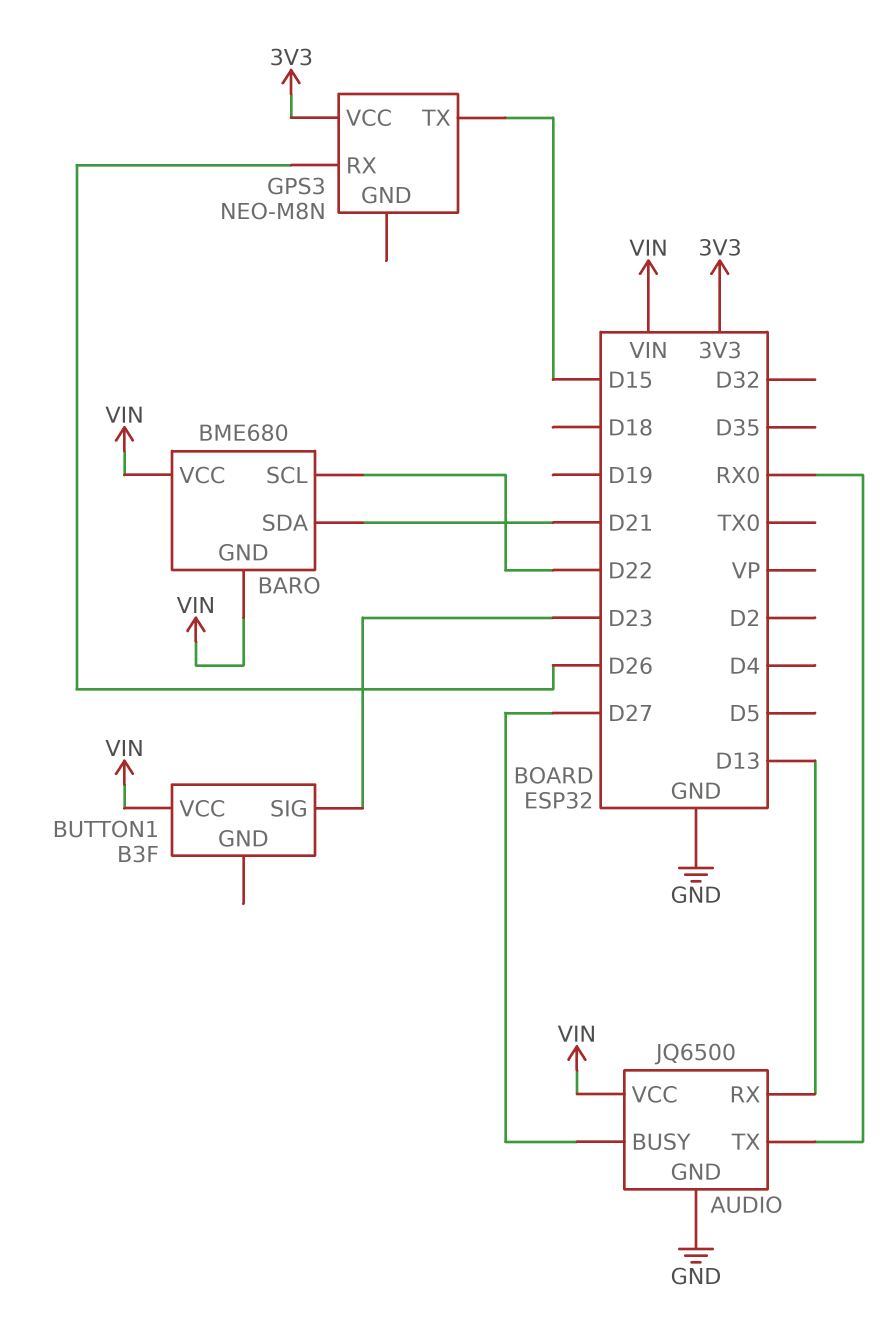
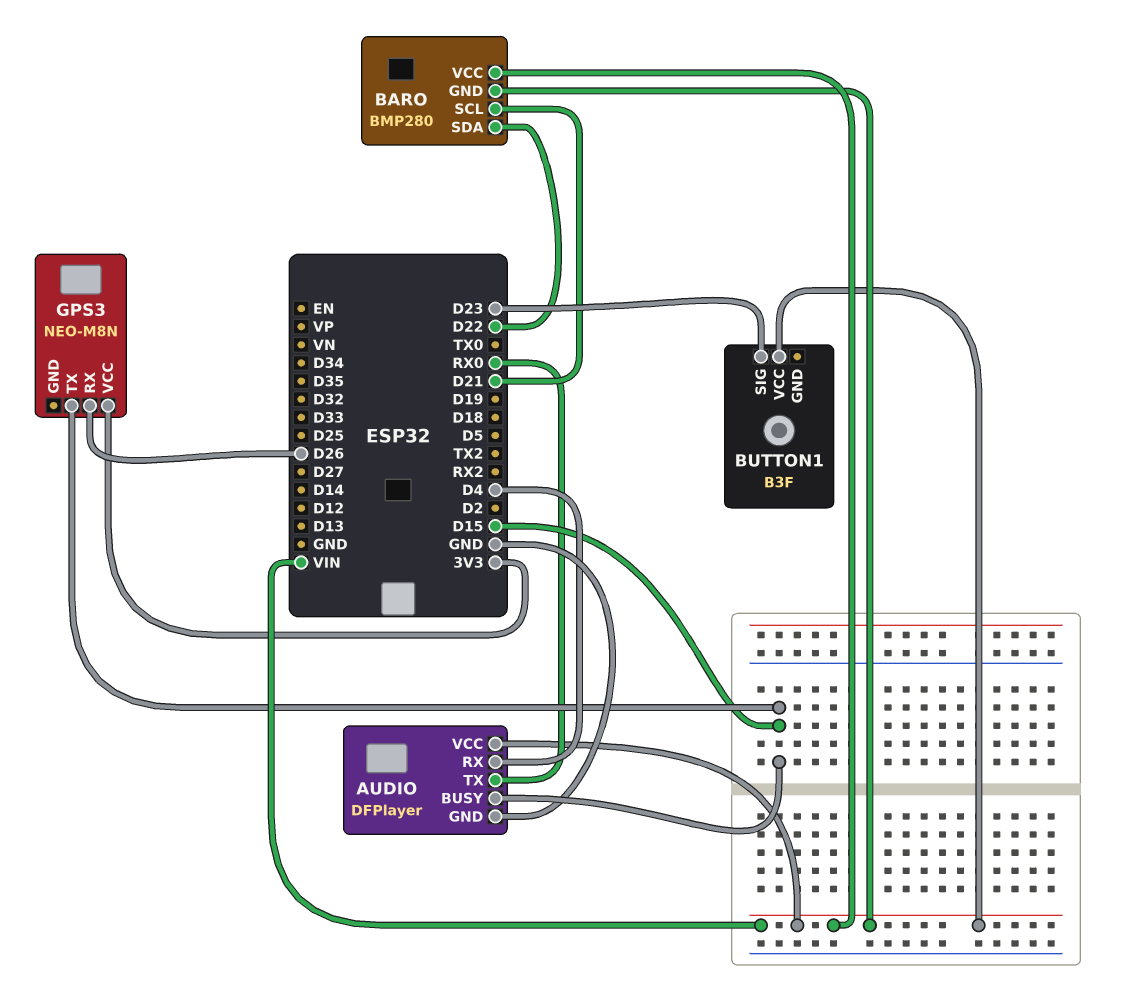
AUDIO: JQ6500 -> DFPlayer
AUDIO pin BUSY: D27 -> D15
AUDIO pin RX: D13 -> D4
BARO: BME680 -> BMP280
BARO pin SCL: D22 -> D21
BARO pin SDA: D21 -> D22

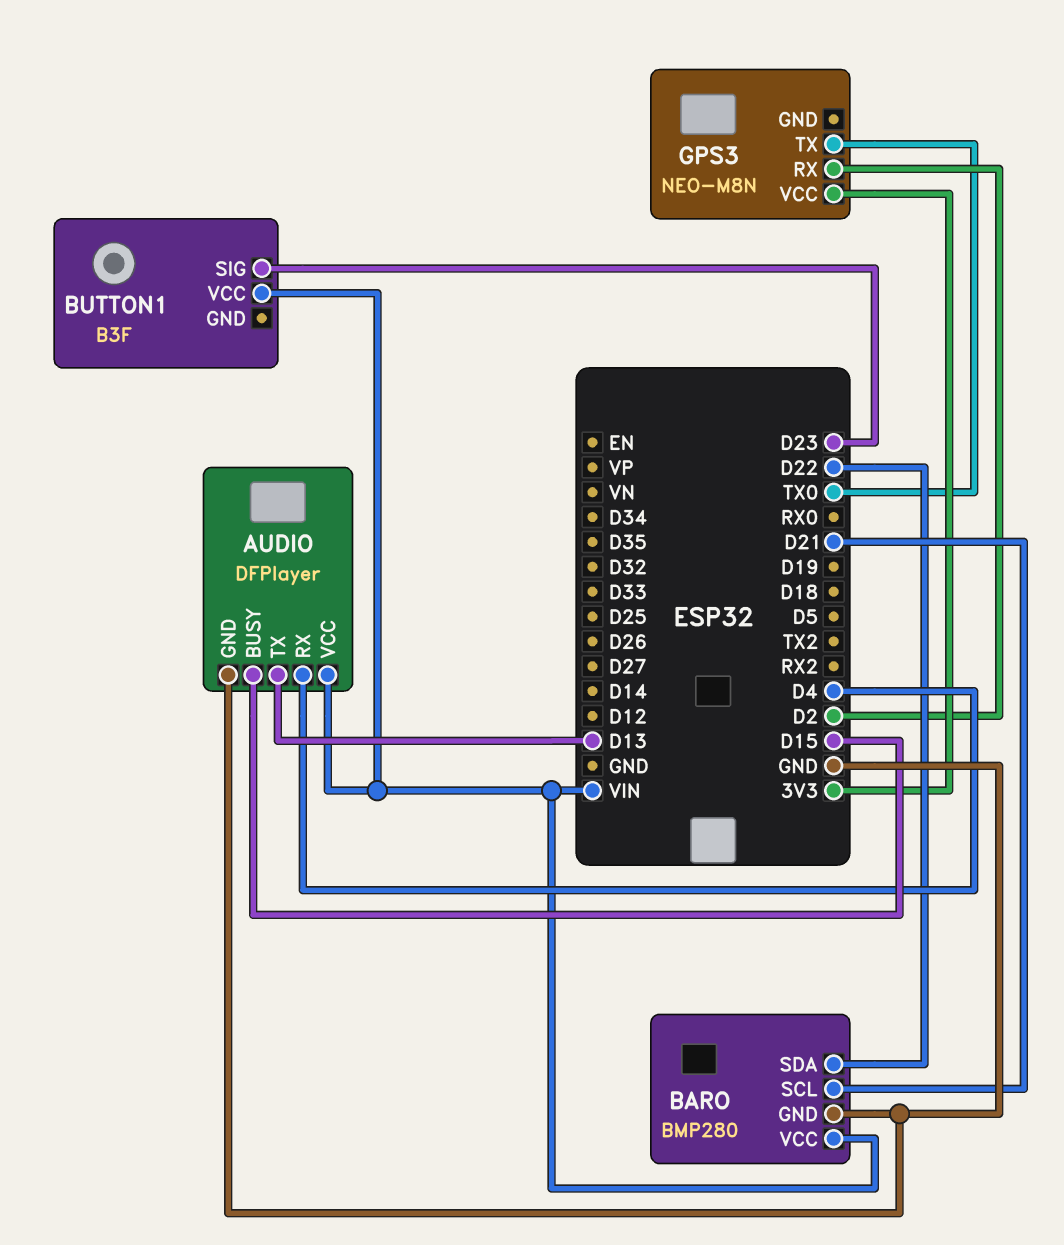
AUDIO pin TX: RX0 -> D13
BARO pin GND: VIN -> GND
GPS3 pin RX: D26 -> D2
GPS3 pin TX: D15 -> TX0

